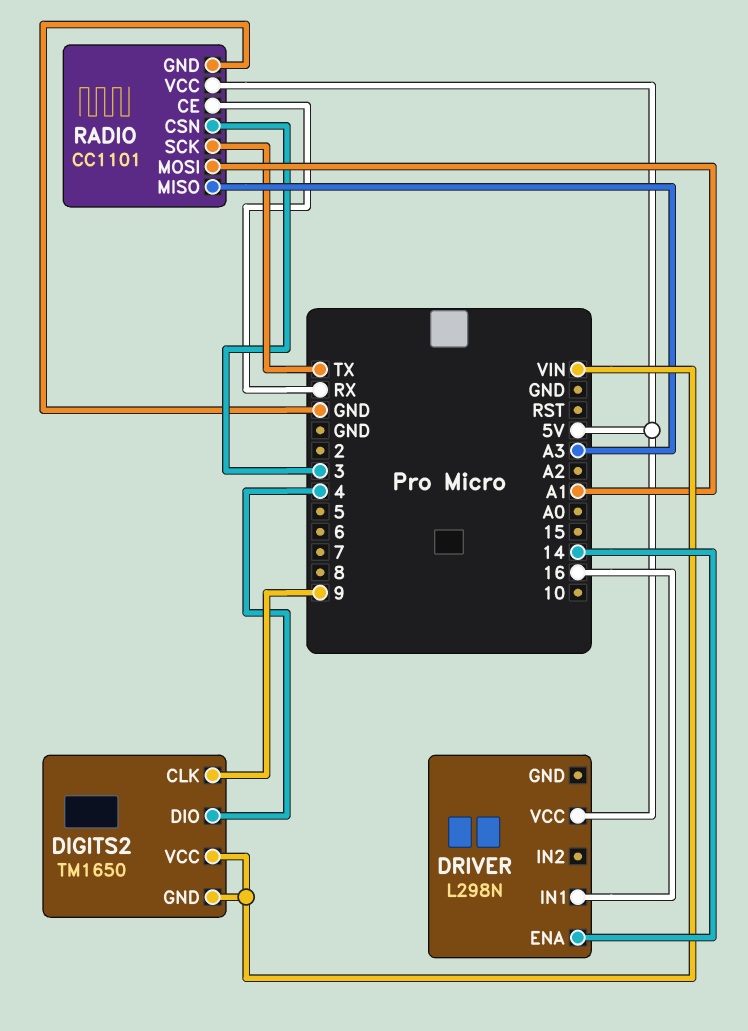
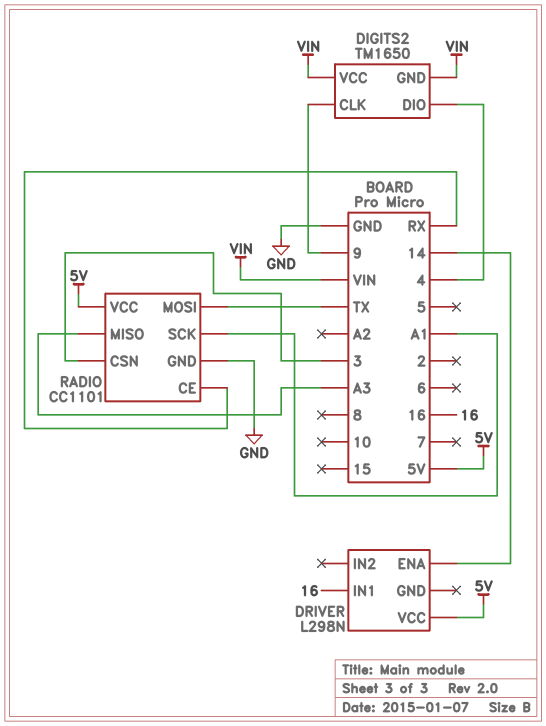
RADIO pin MOSI: A1 -> TX
RADIO pin SCK: TX -> A1

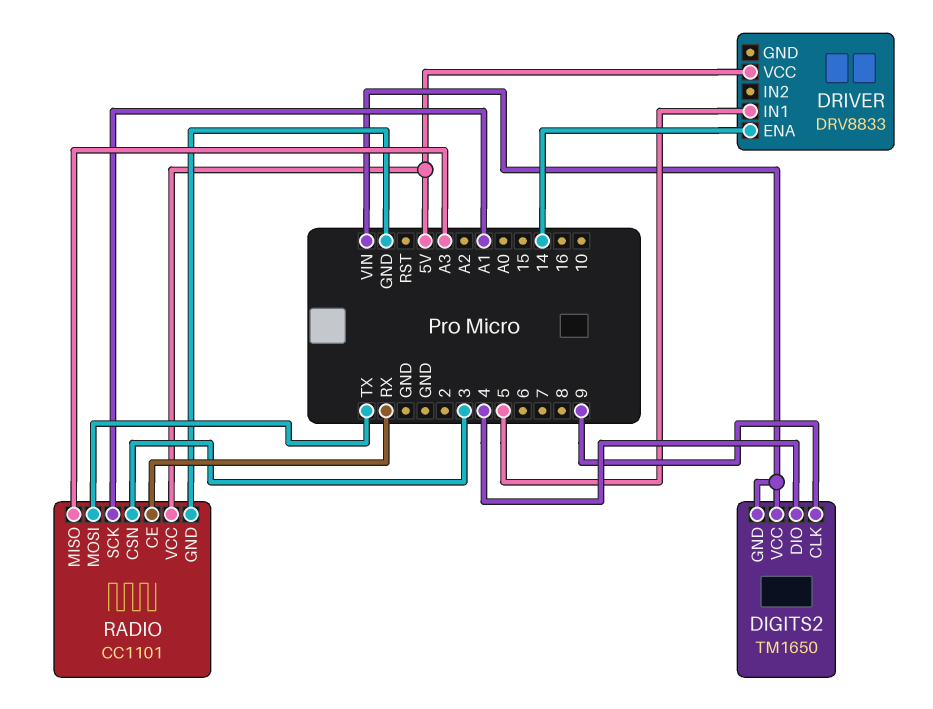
DRIVER: L298N -> DRV8833
DRIVER pin IN1: 16 -> 5

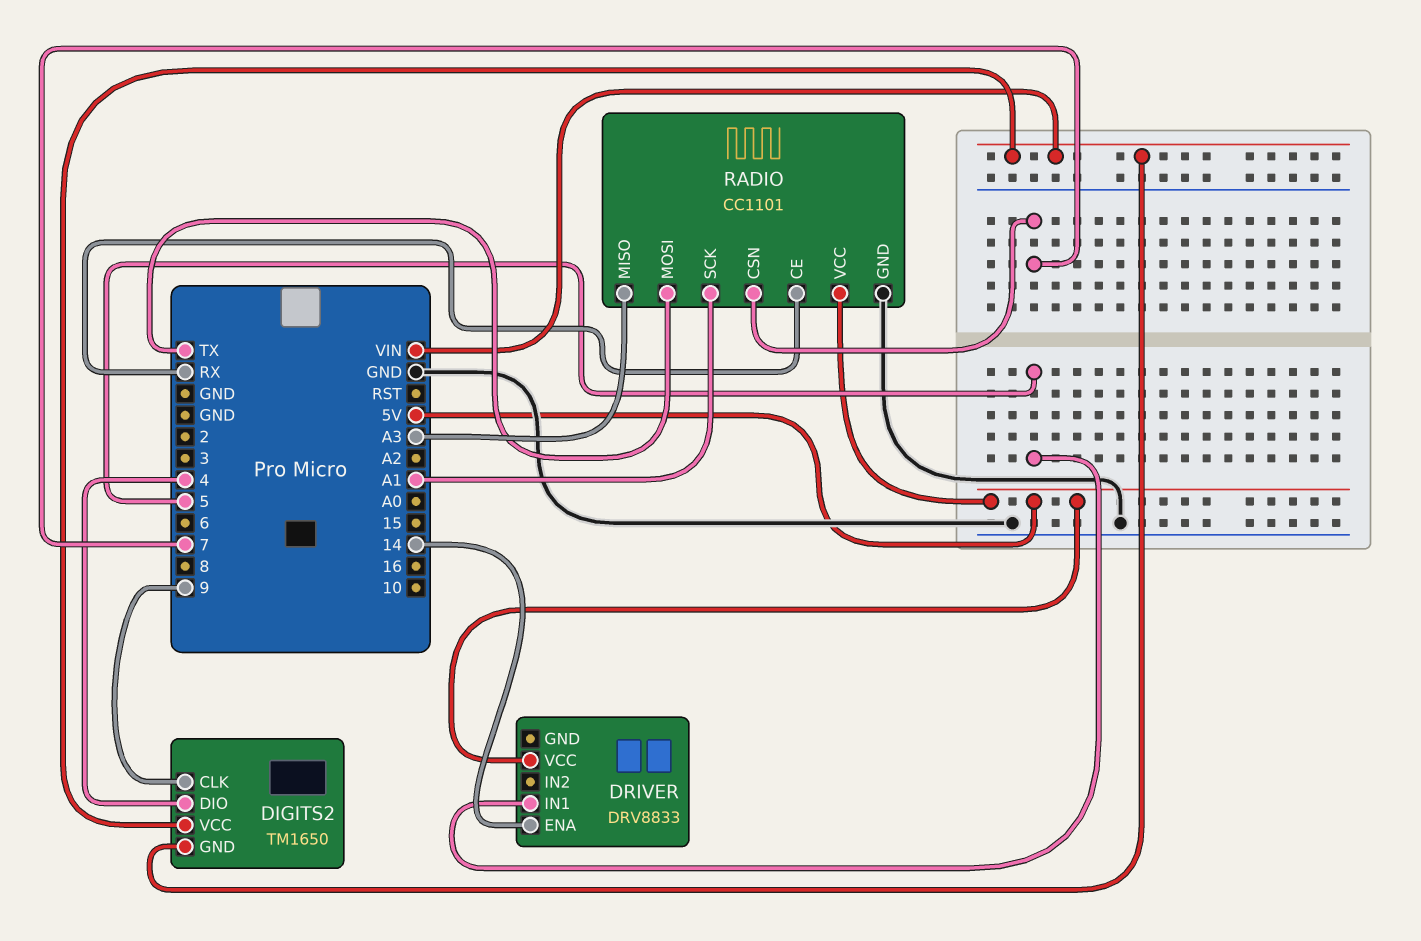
RADIO pin CSN: 3 -> 7

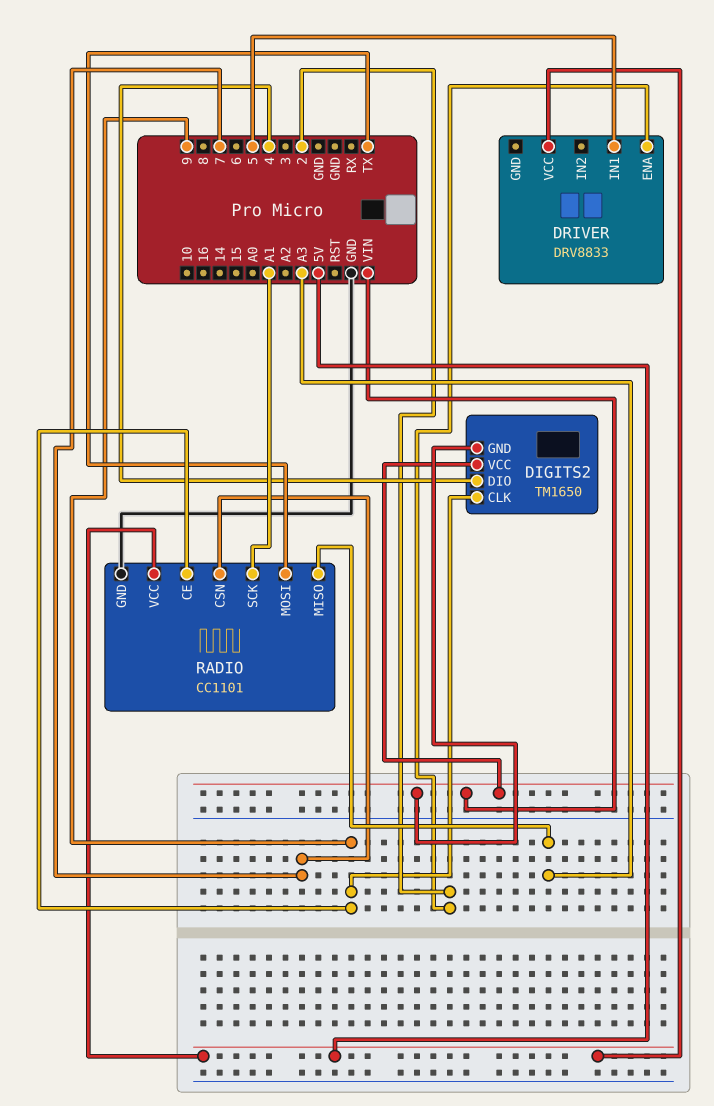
DRIVER pin ENA: 14 -> 2
RADIO pin CE: RX -> 9

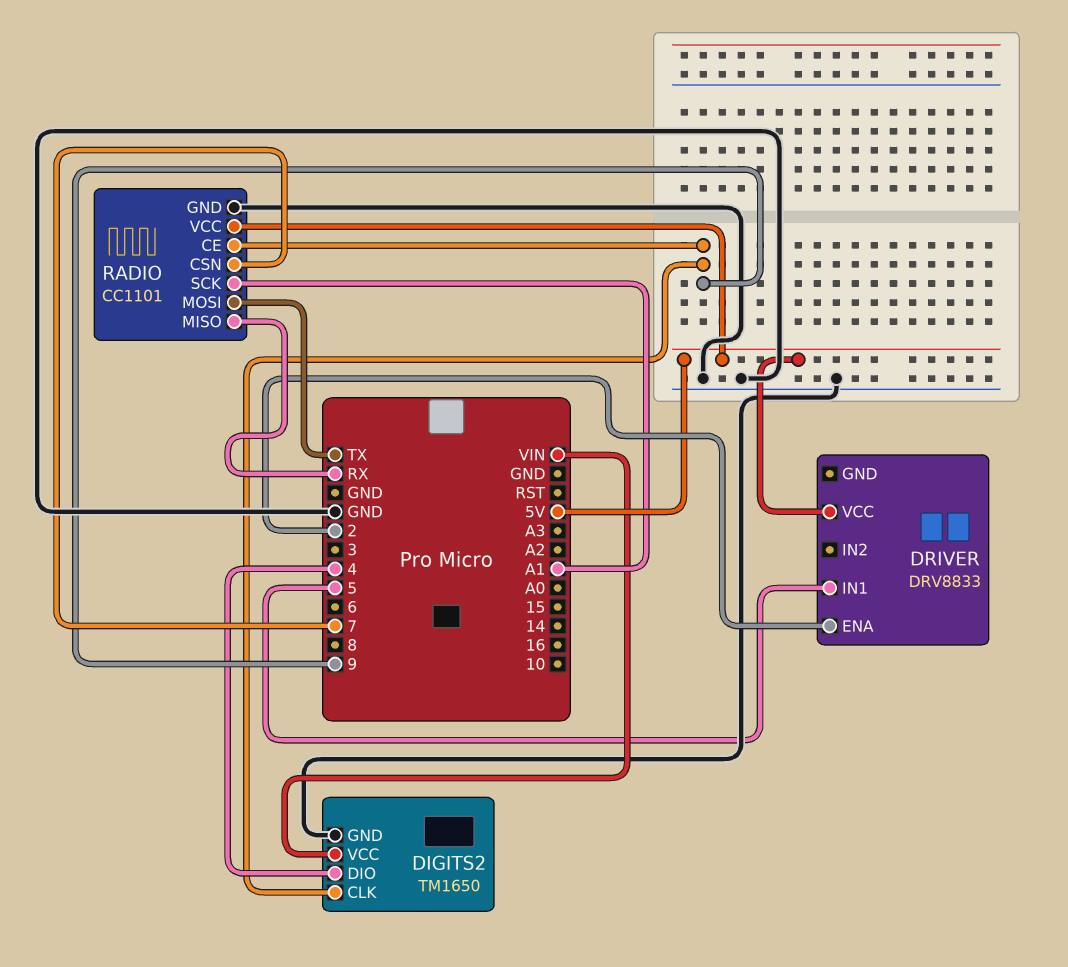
DIGITS2 pin GND: VIN -> GND
RADIO pin MISO: A3 -> RX

